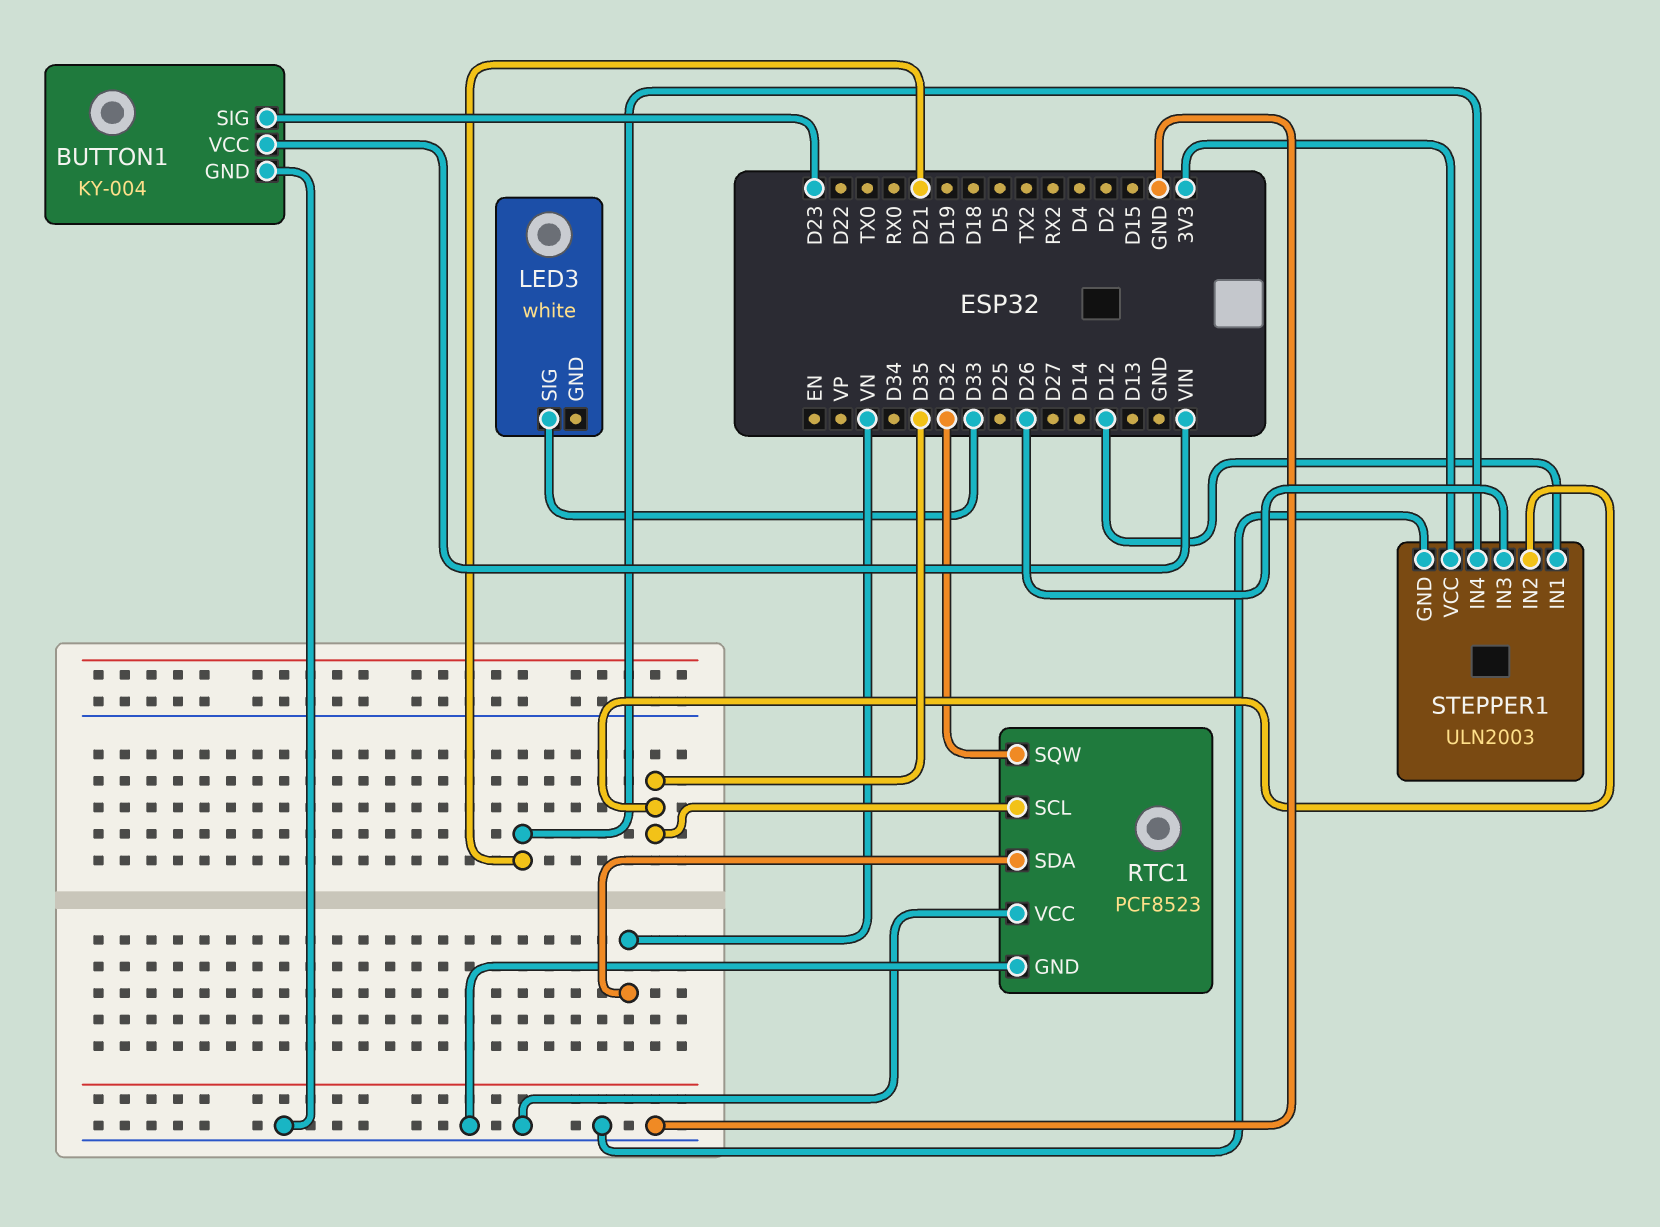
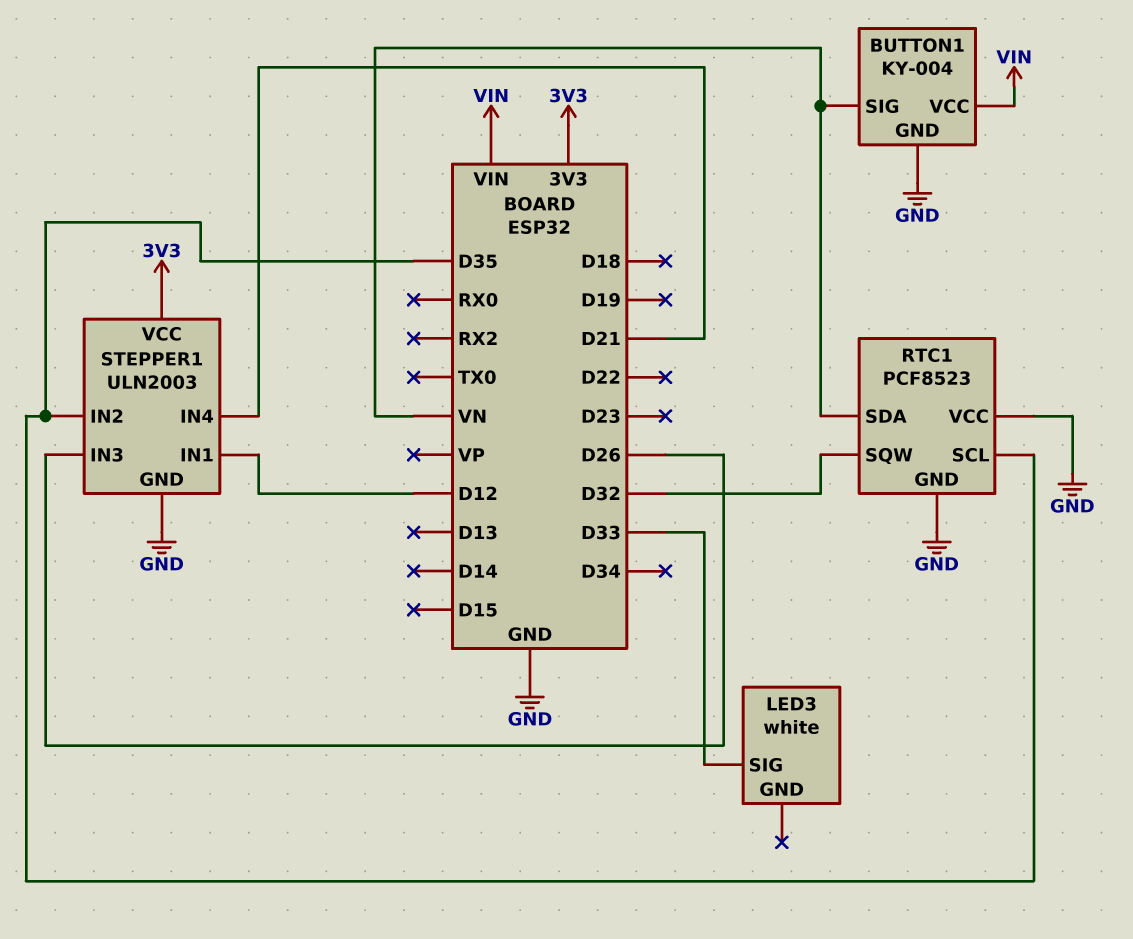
BUTTON1 pin SIG: D23 -> VN

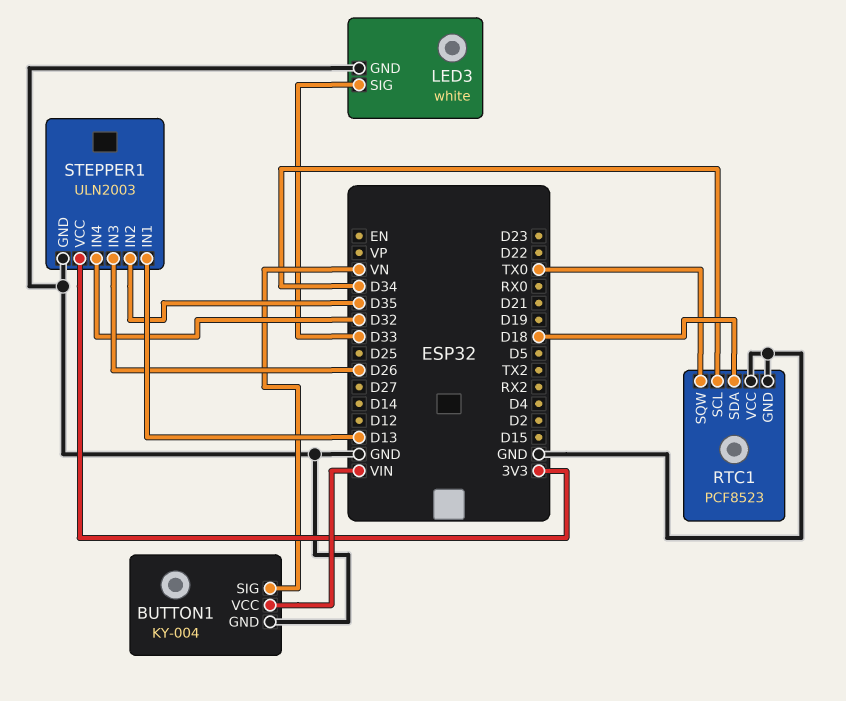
LED3 pin GND: none -> GND
RTC1 pin SCL: D35 -> D34
RTC1 pin SDA: VN -> D18
RTC1 pin SQW: D32 -> TX0
STEPPER1 pin IN1: D12 -> D13
STEPPER1 pin IN4: D21 -> D32

